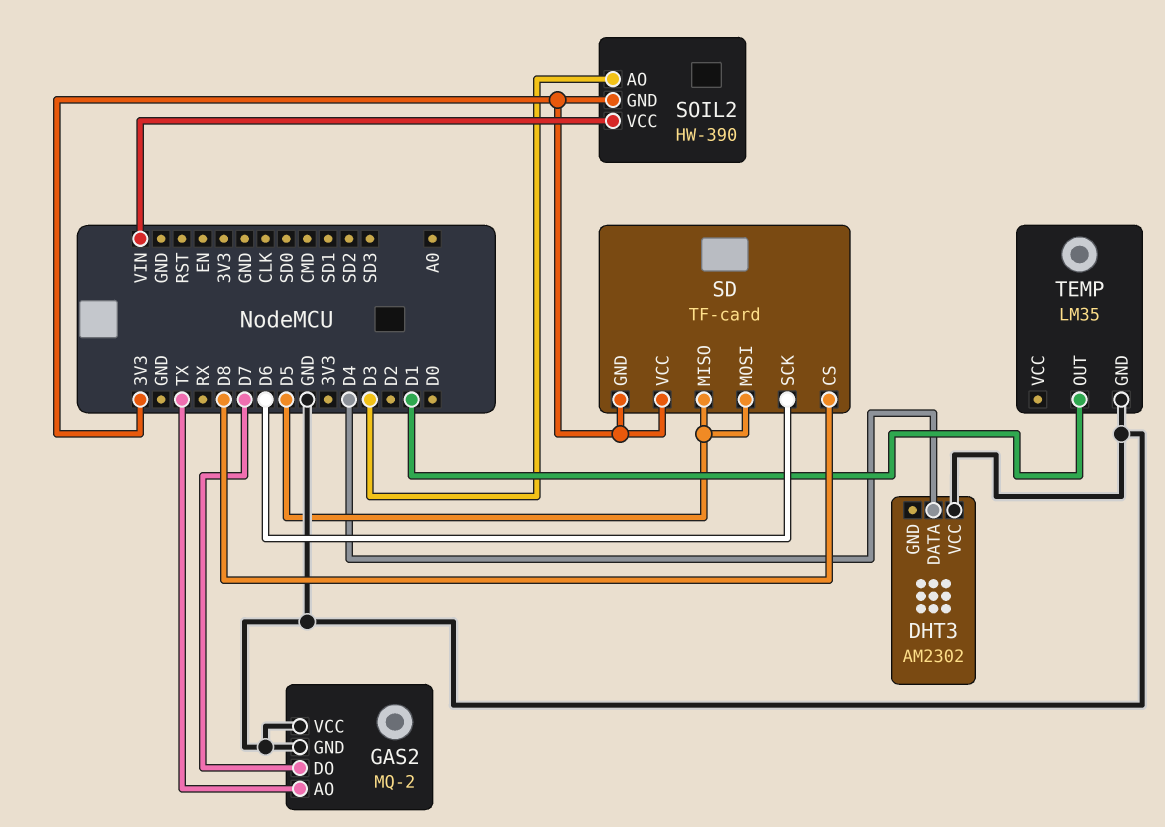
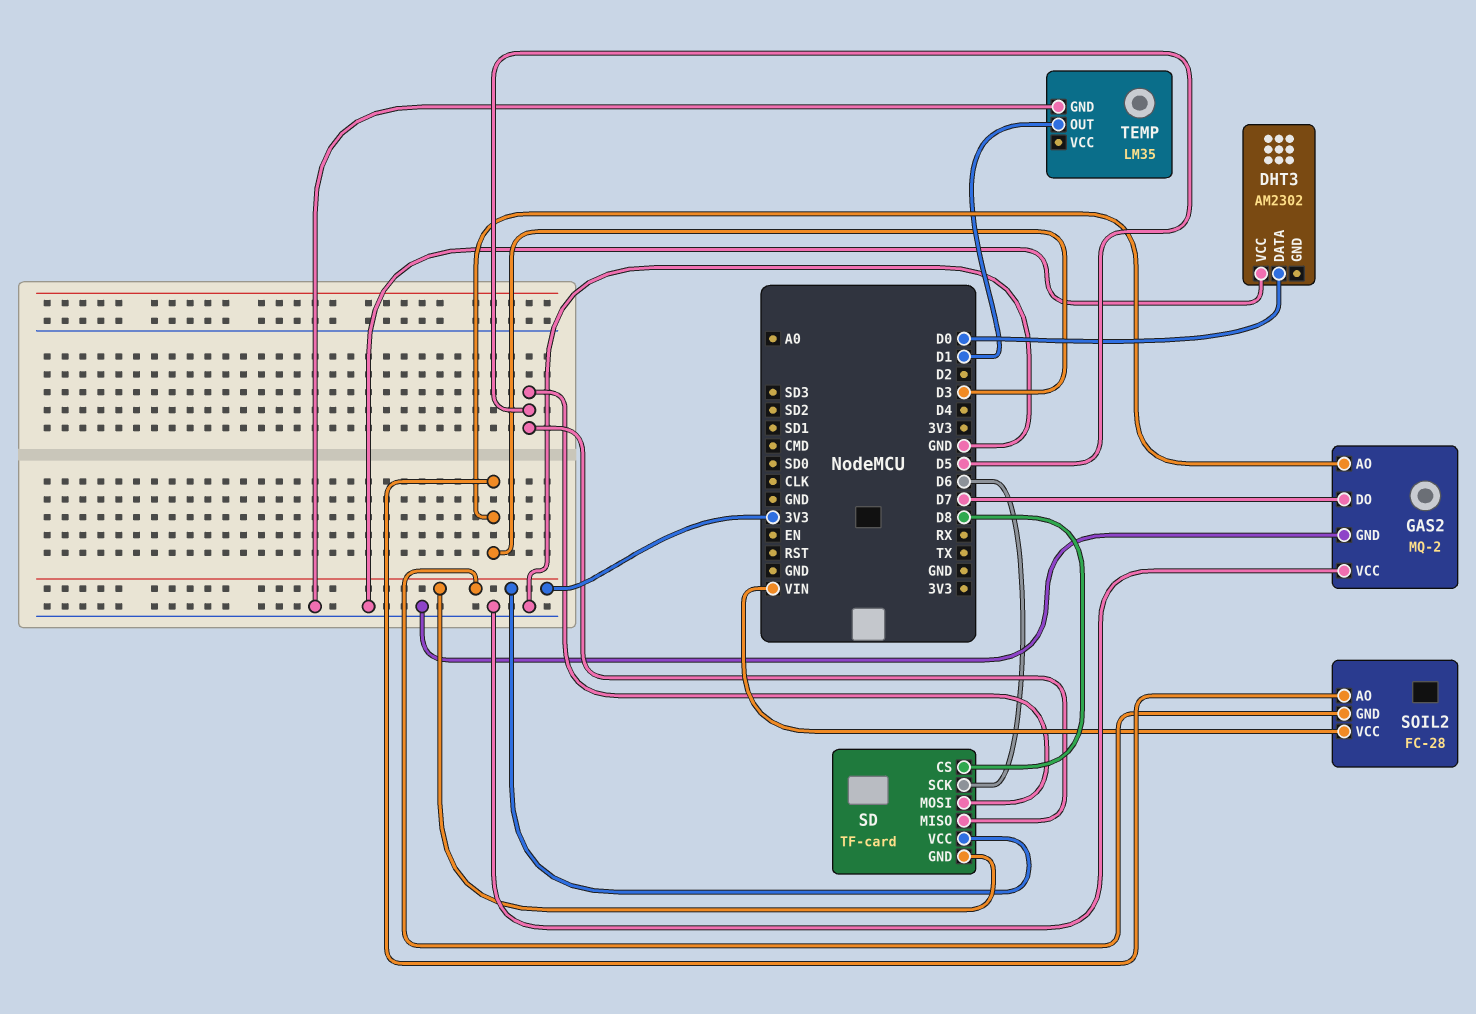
DHT3 pin DATA: D4 -> D0
GAS2 pin AO: TX -> D3
SOIL2: HW-390 -> FC-28

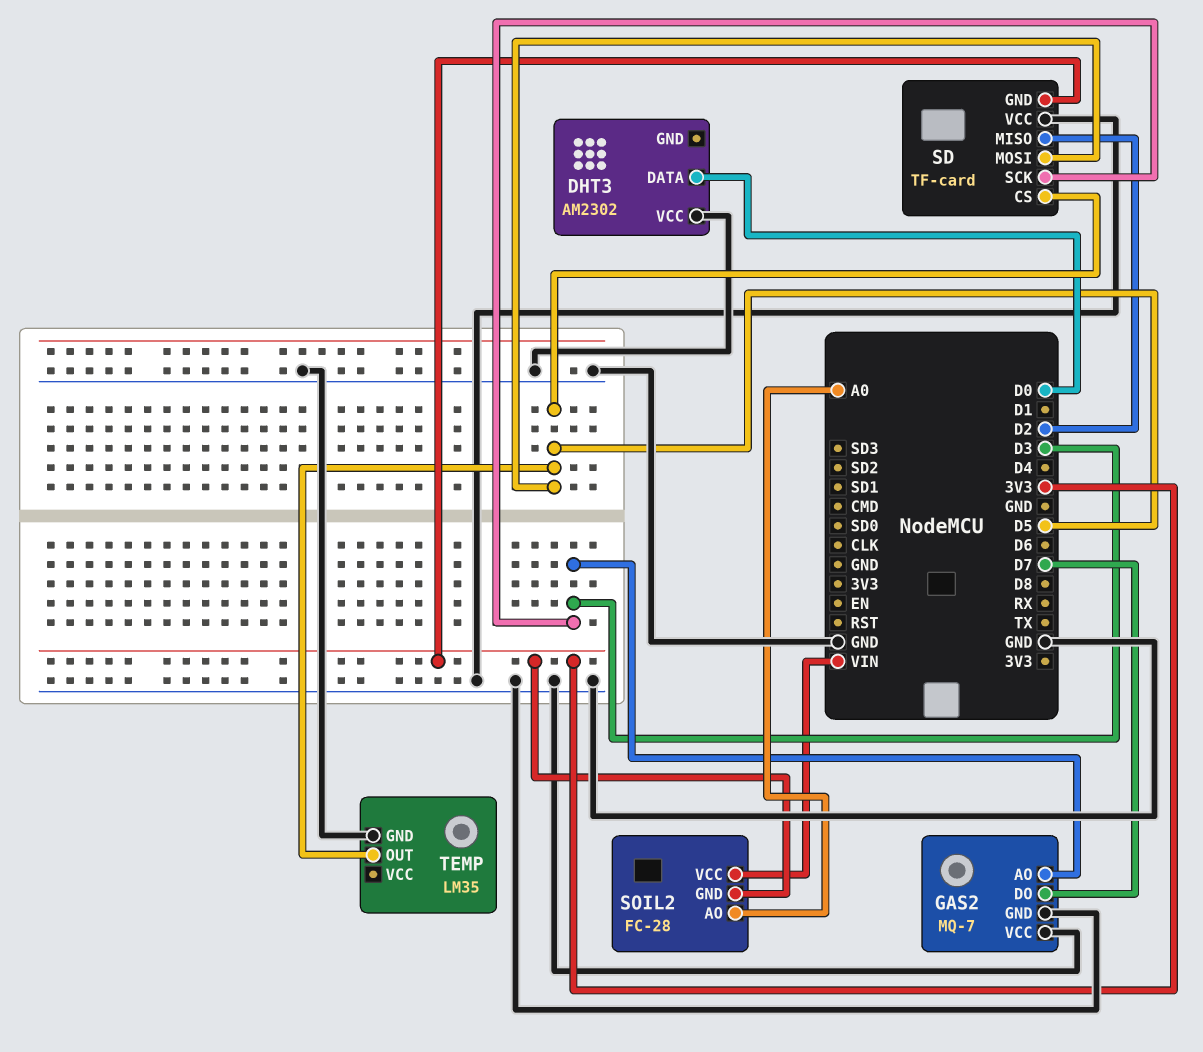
GAS2: MQ-2 -> MQ-7
SD pin CS: D8 -> D5
SD pin MISO: D5 -> D2
SD pin SCK: D6 -> D3
SD pin VCC: 3V3 -> GND
SOIL2 pin AO: D3 -> A0
TEMP pin OUT: D1 -> D5

